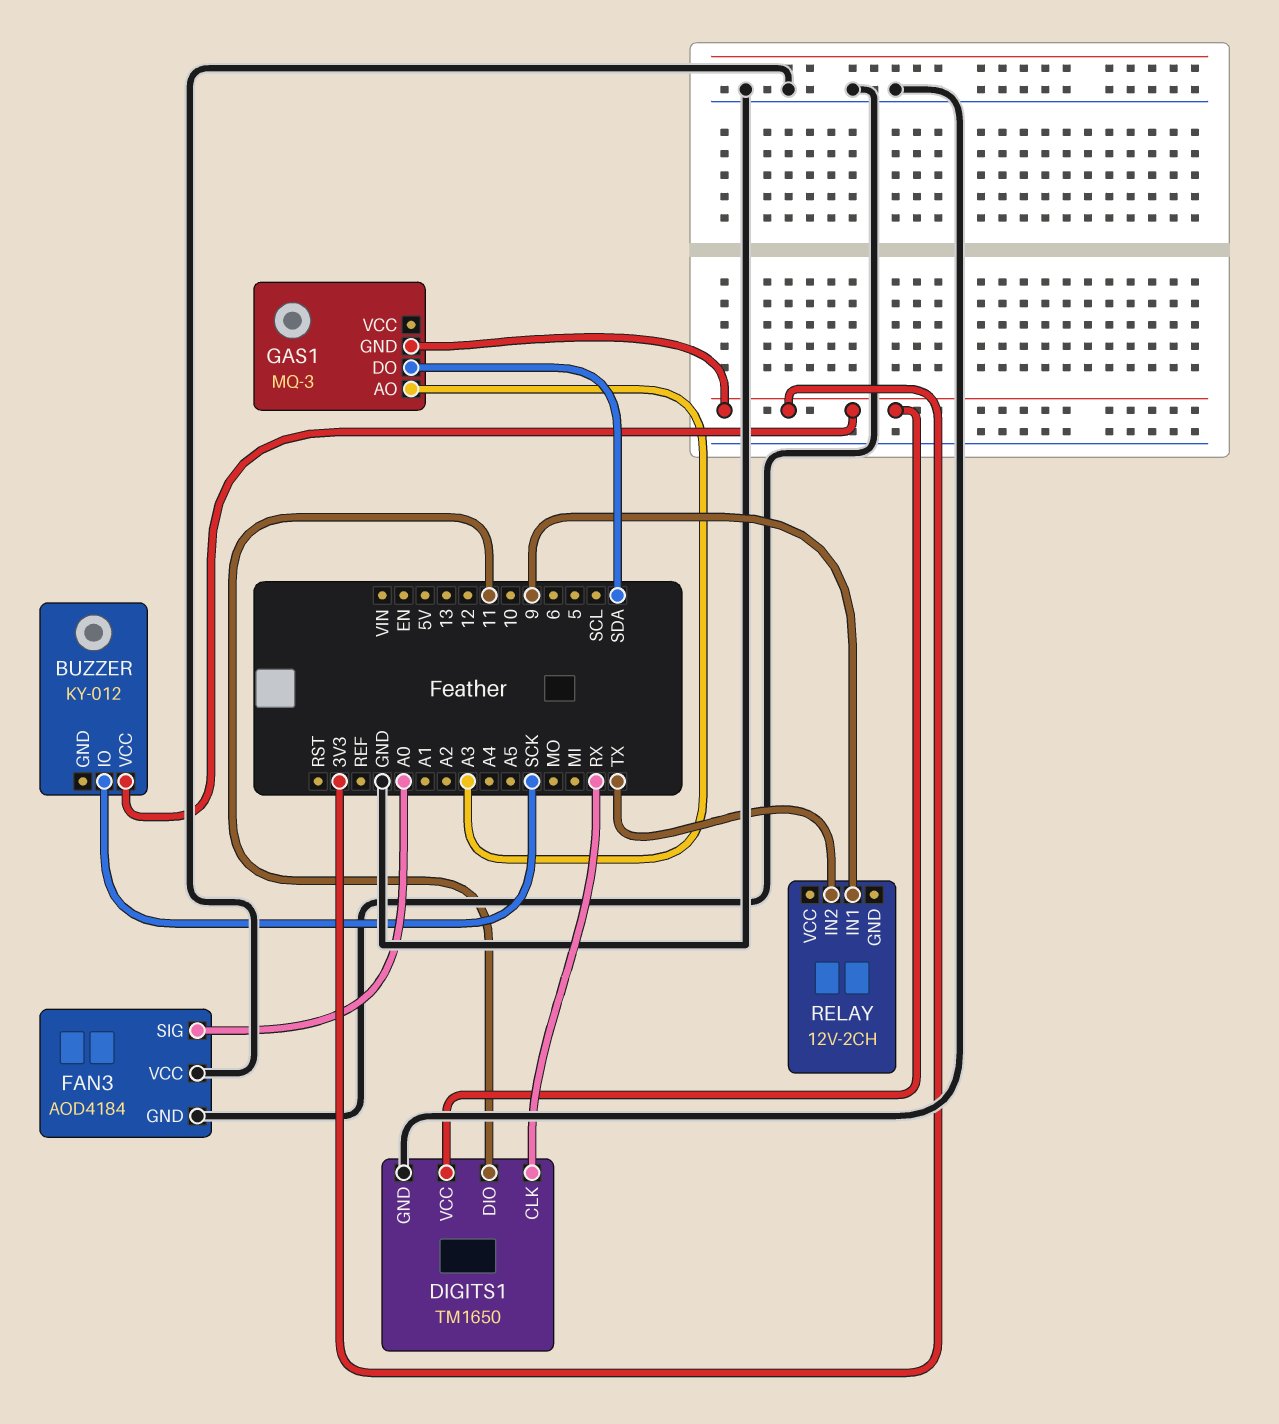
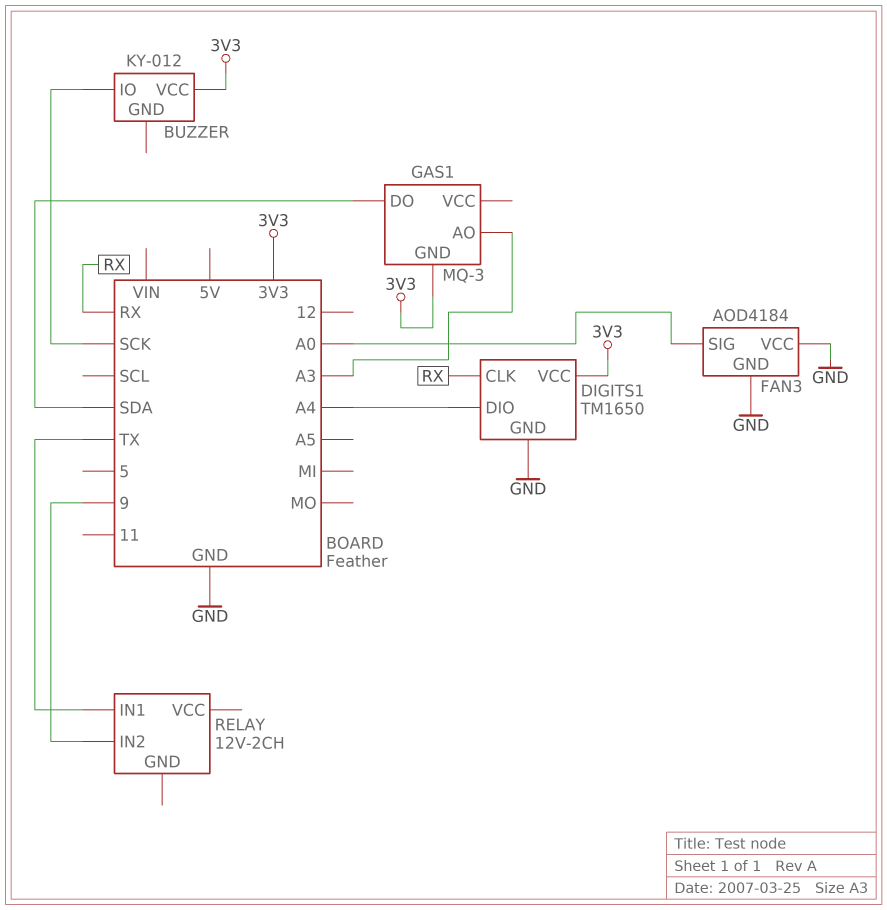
DIGITS1 pin DIO: 11 -> A4
RELAY pin IN1: 9 -> TX
RELAY pin IN2: TX -> 9

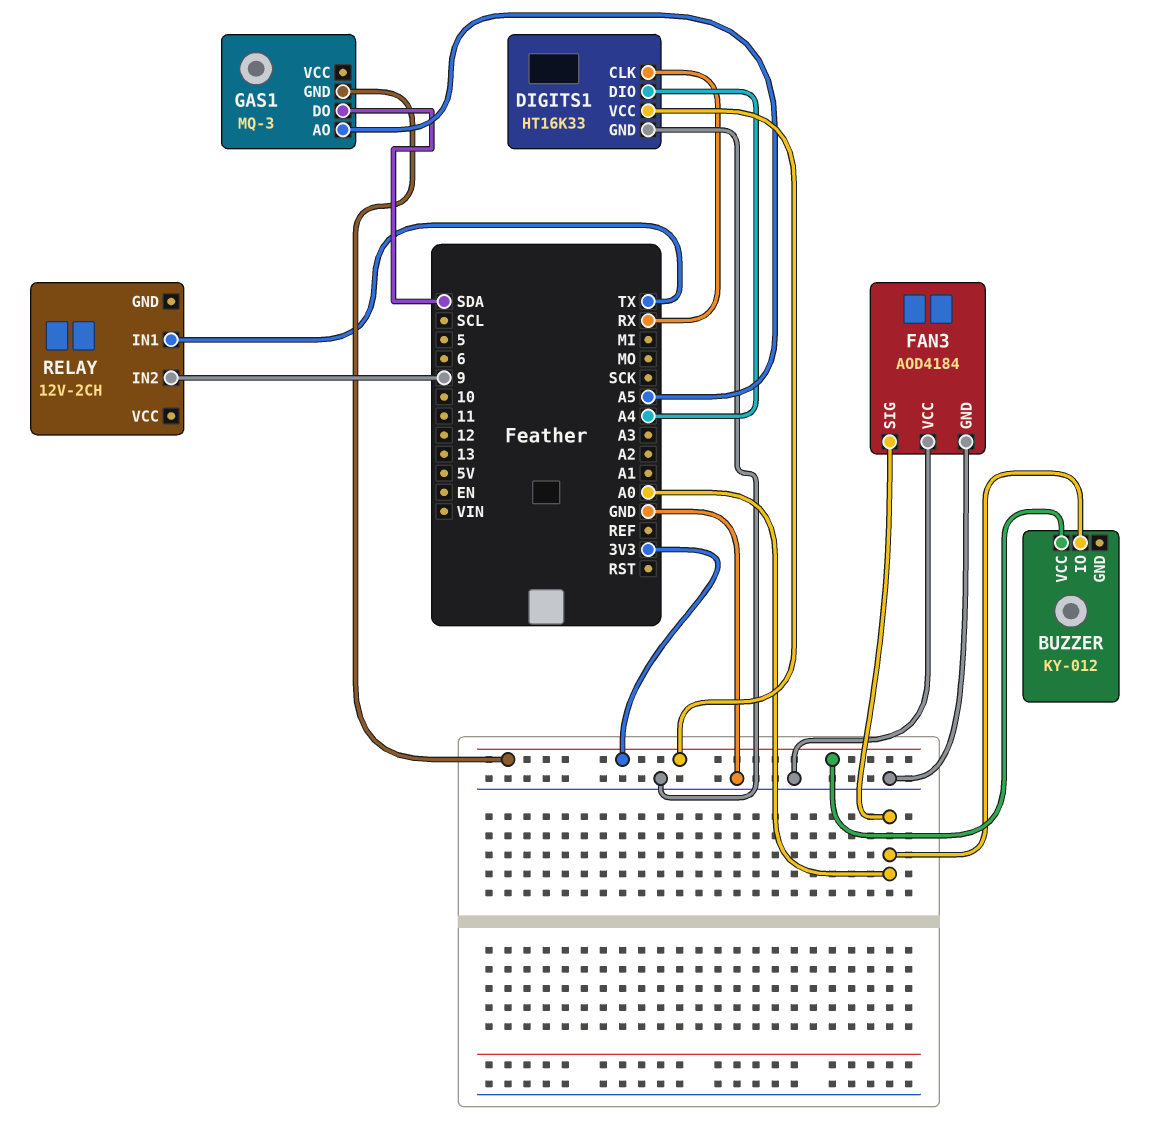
BUZZER pin IO: SCK -> A0
DIGITS1: TM1650 -> HT16K33
GAS1 pin AO: A3 -> A5

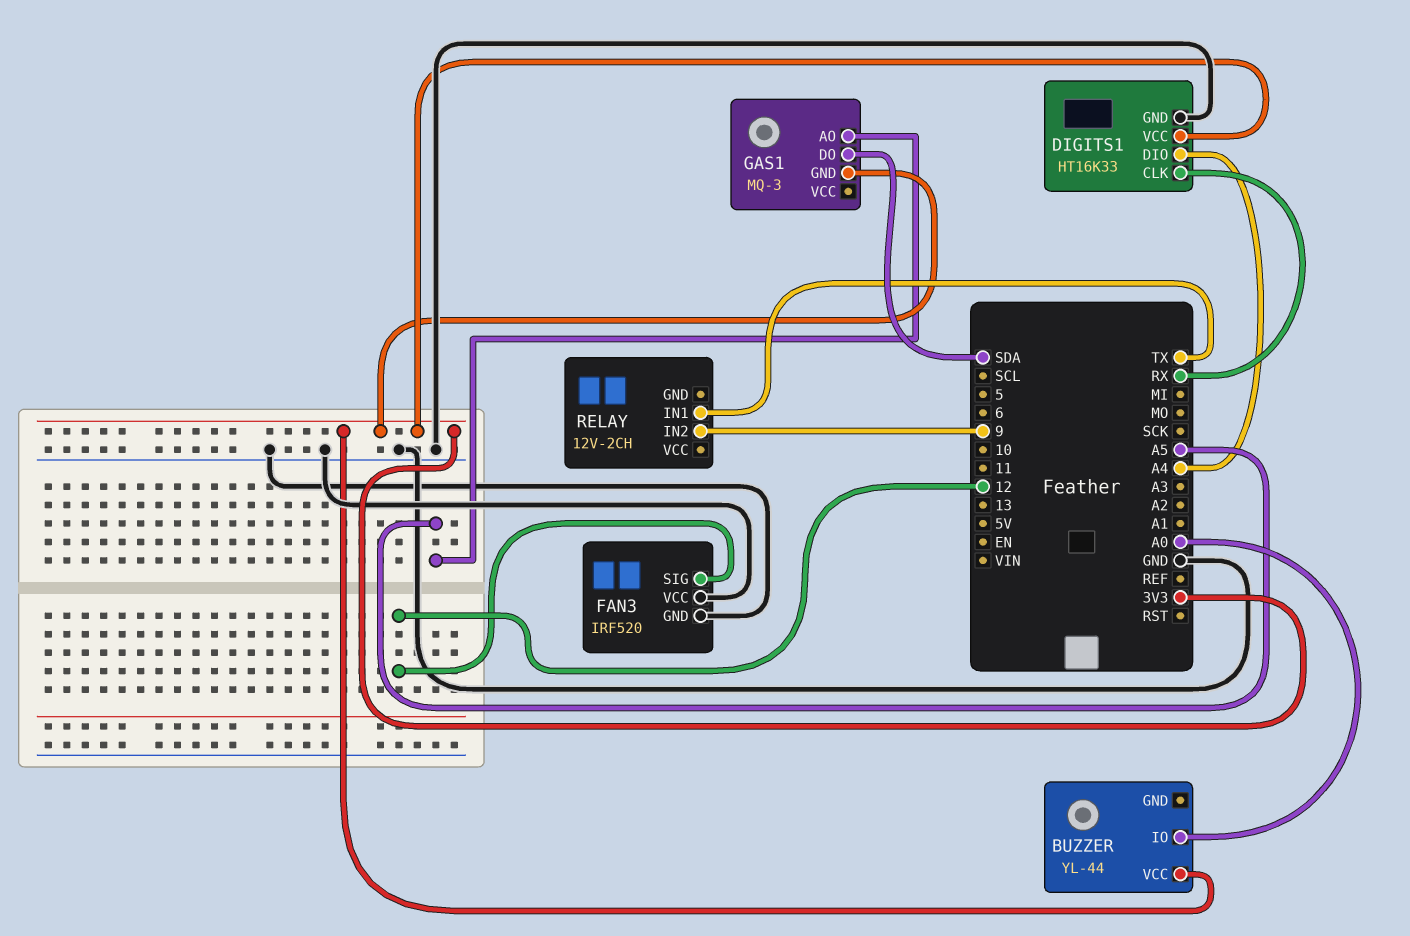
BUZZER: KY-012 -> YL-44
FAN3: AOD4184 -> IRF520
FAN3 pin SIG: A0 -> 12

